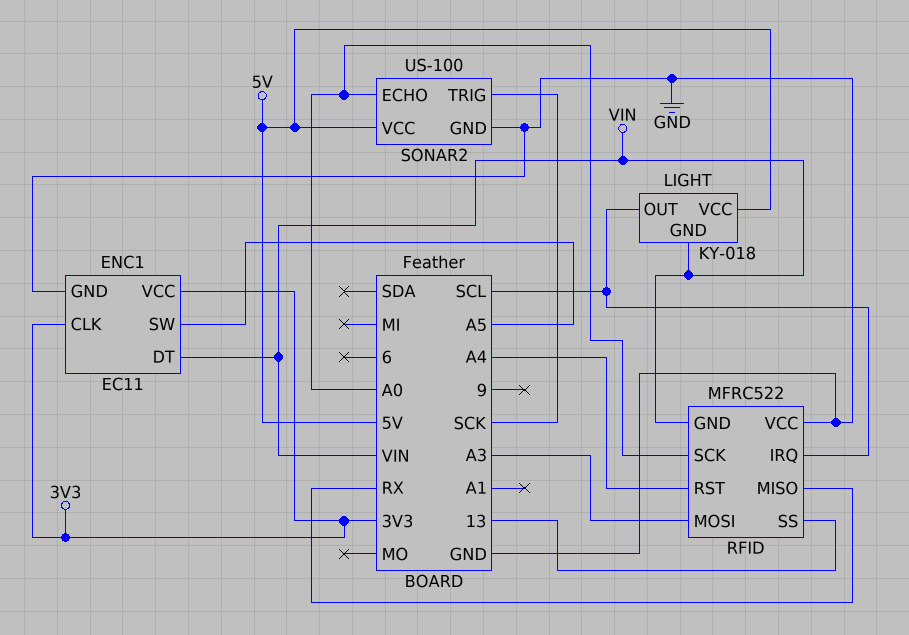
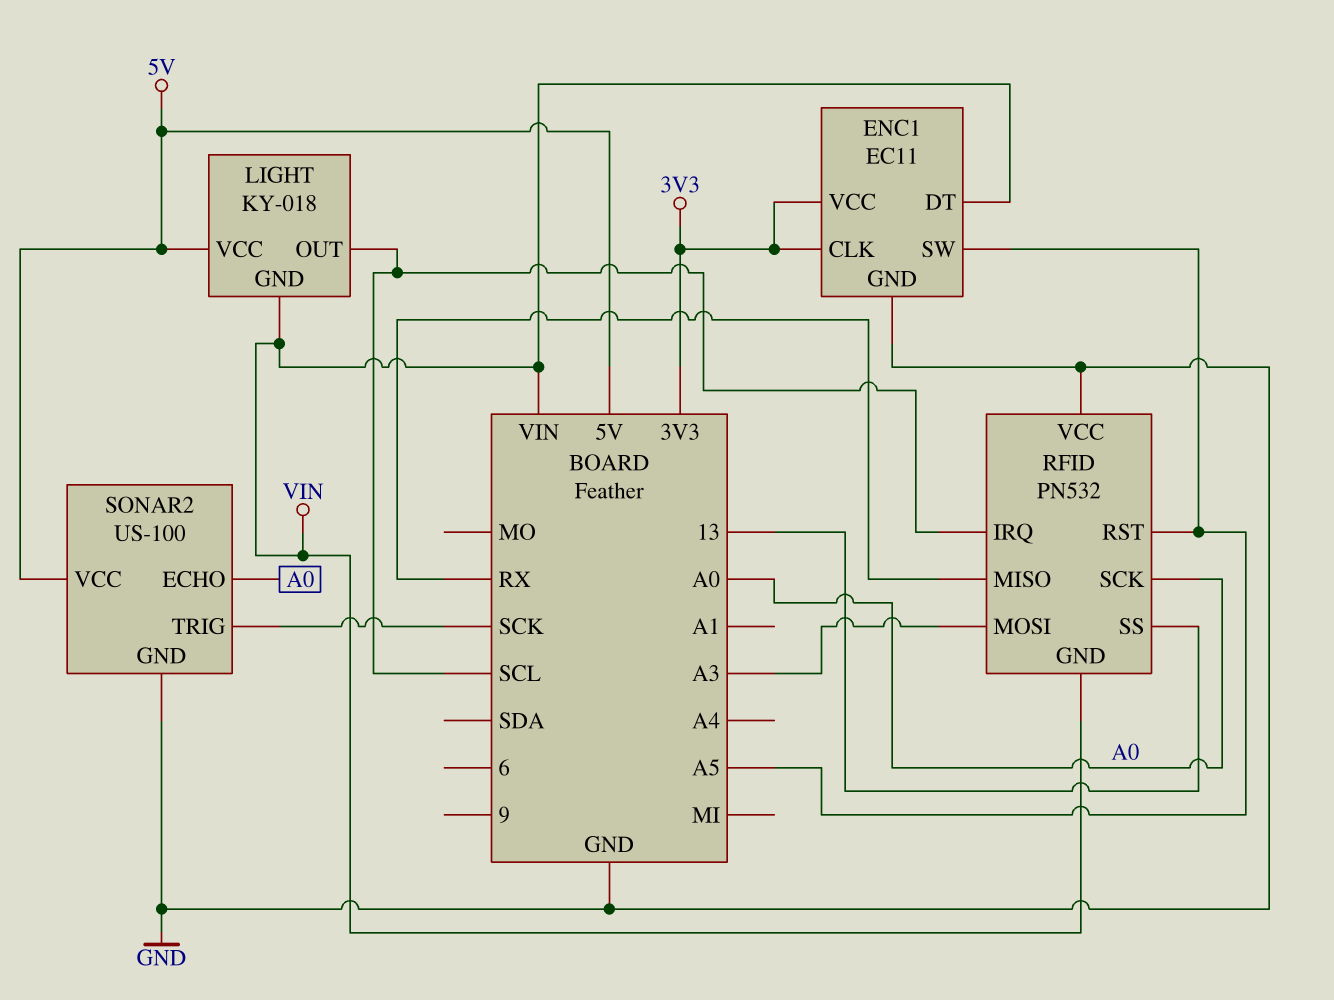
RFID: MFRC522 -> PN532
RFID pin RST: A4 -> A5

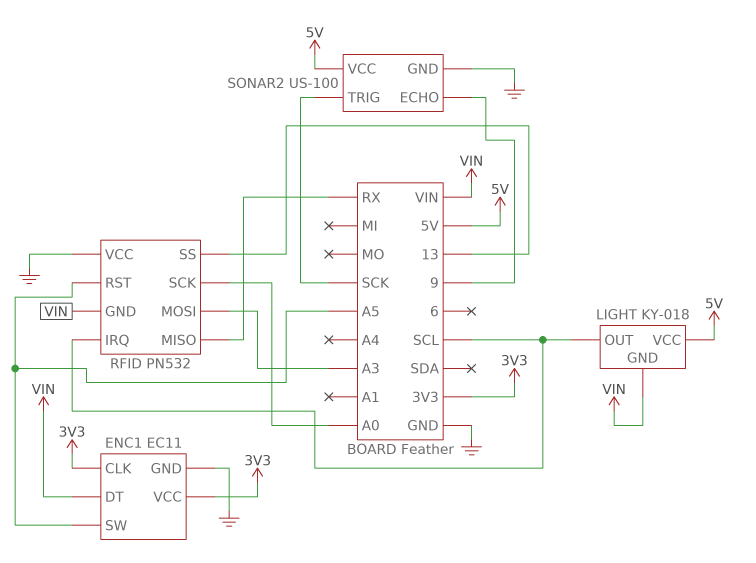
SONAR2 pin ECHO: A0 -> 9

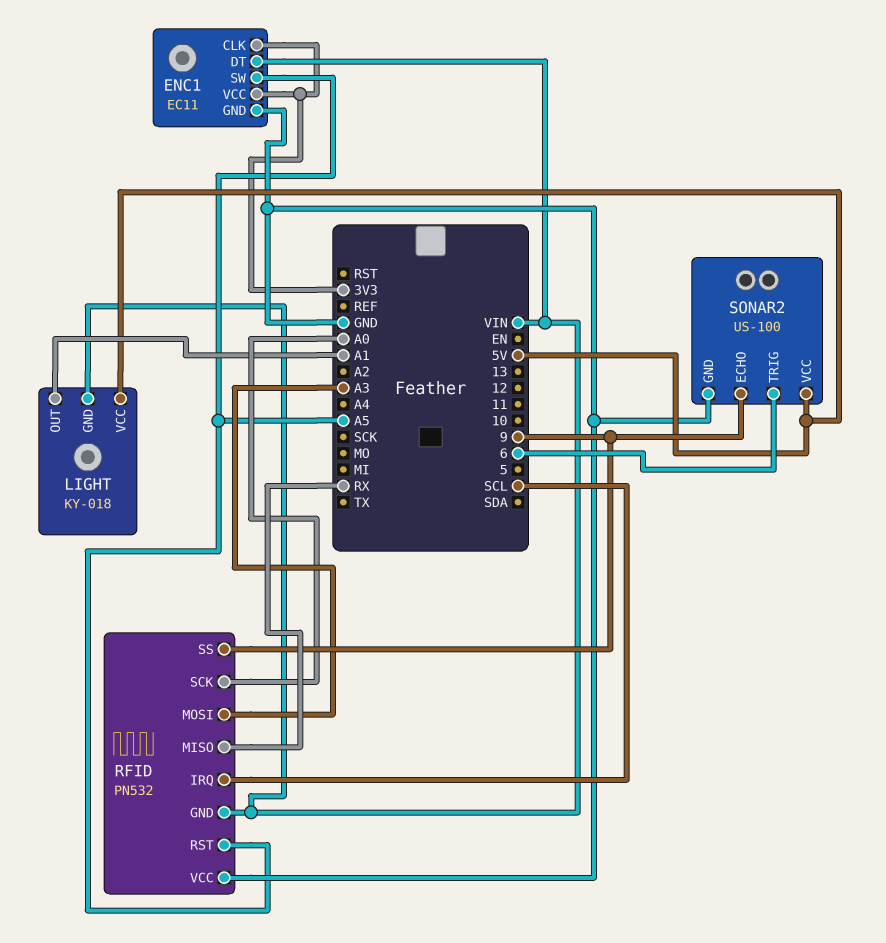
LIGHT pin OUT: SCL -> A1
RFID pin SS: 13 -> 9
SONAR2 pin TRIG: SCK -> 6

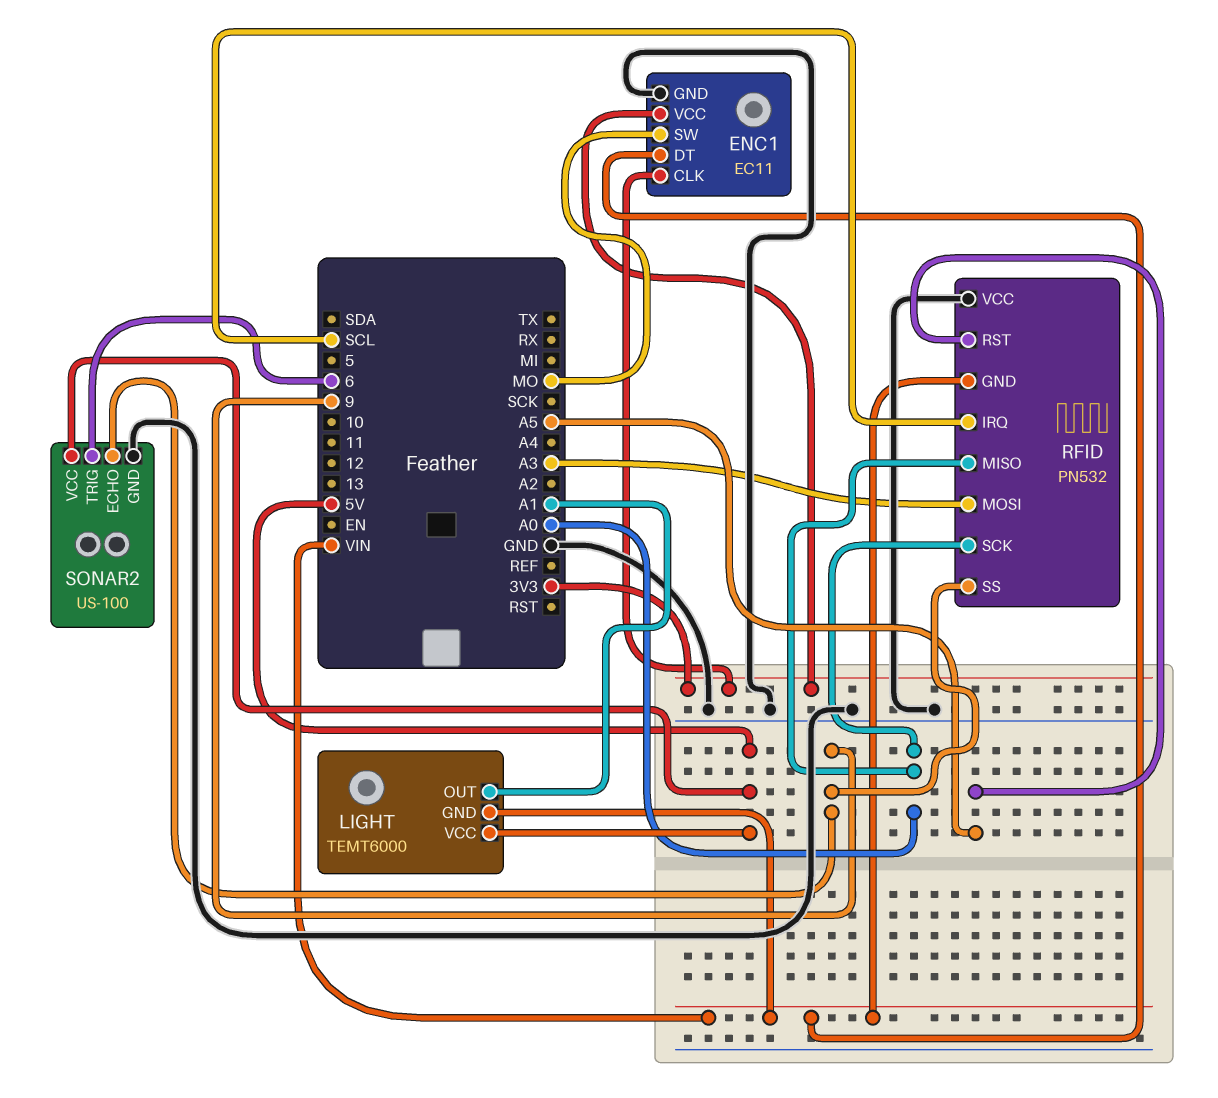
ENC1 pin SW: A5 -> MO
LIGHT: KY-018 -> TEMT6000
RFID pin MISO: RX -> A0

